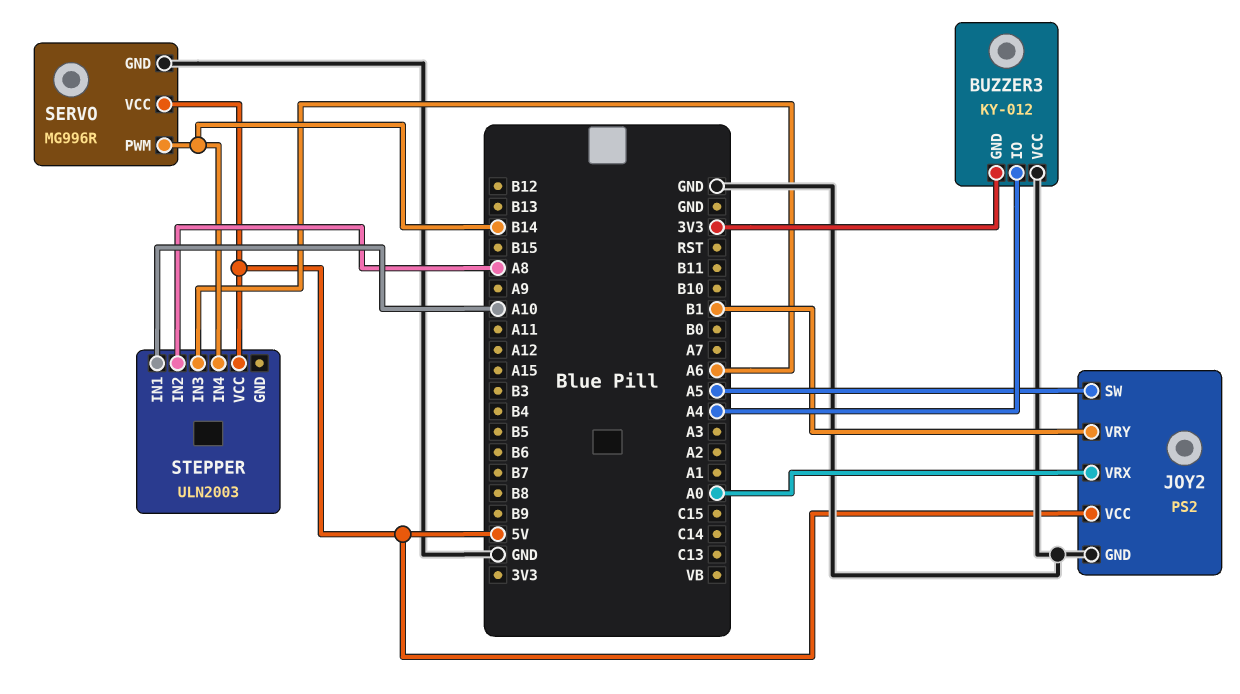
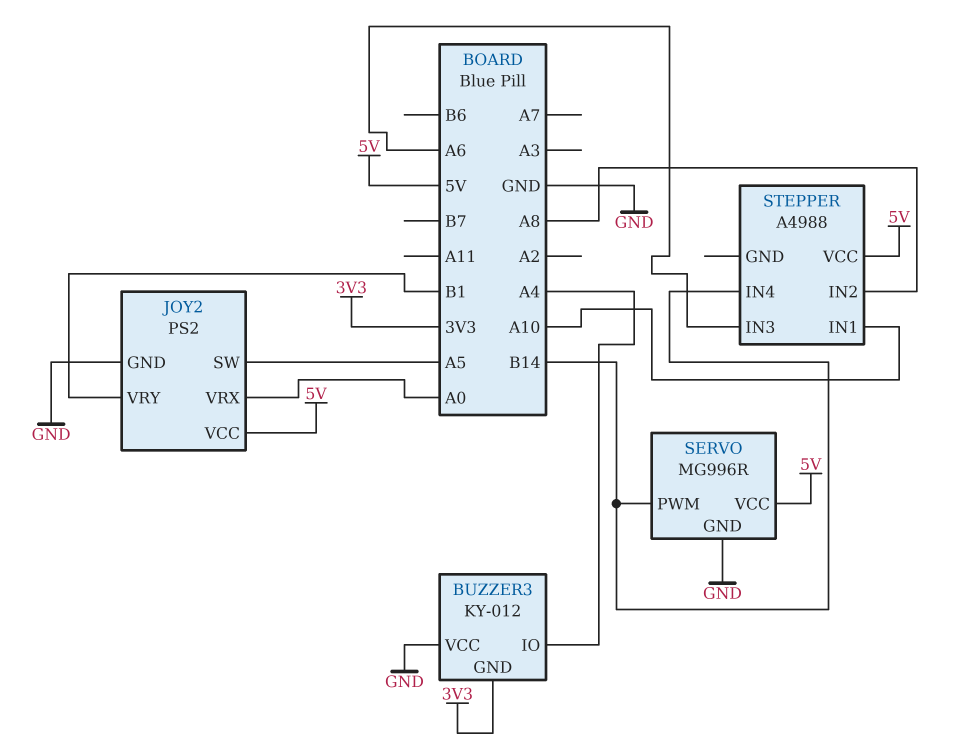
STEPPER: ULN2003 -> A4988

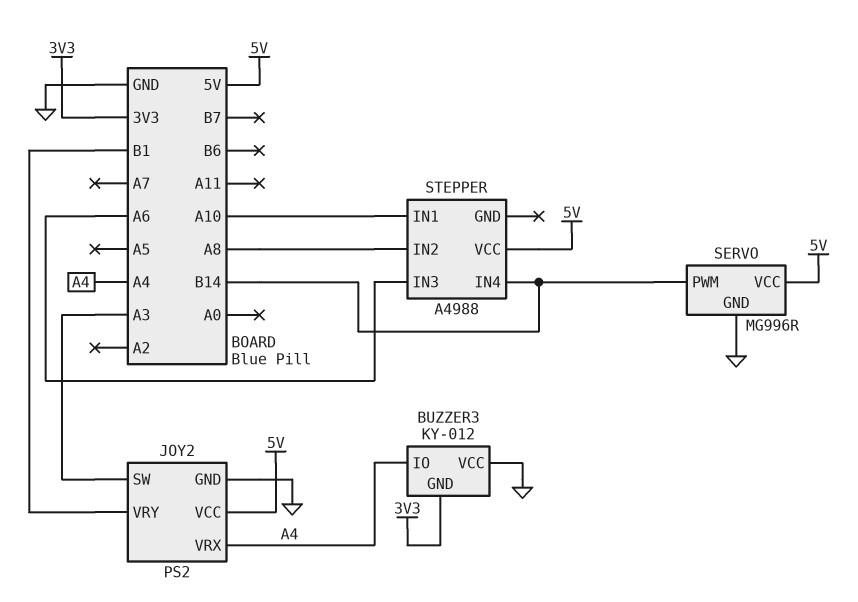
JOY2 pin SW: A5 -> A3
JOY2 pin VRX: A0 -> A4

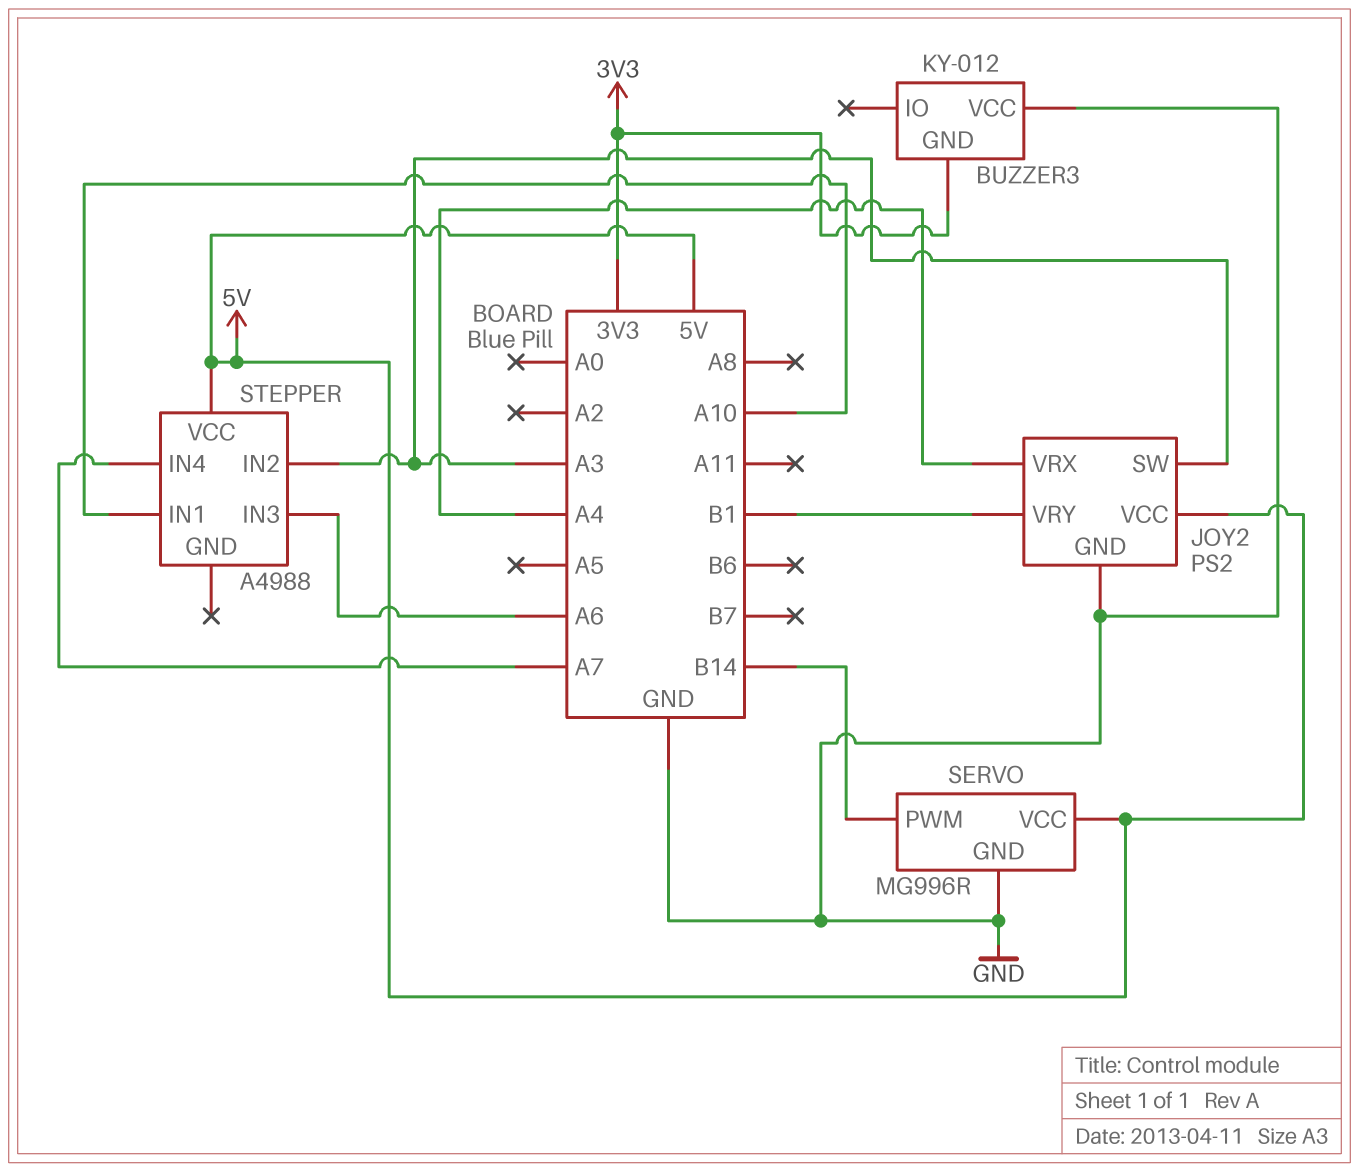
BUZZER3 pin IO: A4 -> none
STEPPER pin IN2: A8 -> A3
STEPPER pin IN4: B14 -> A7

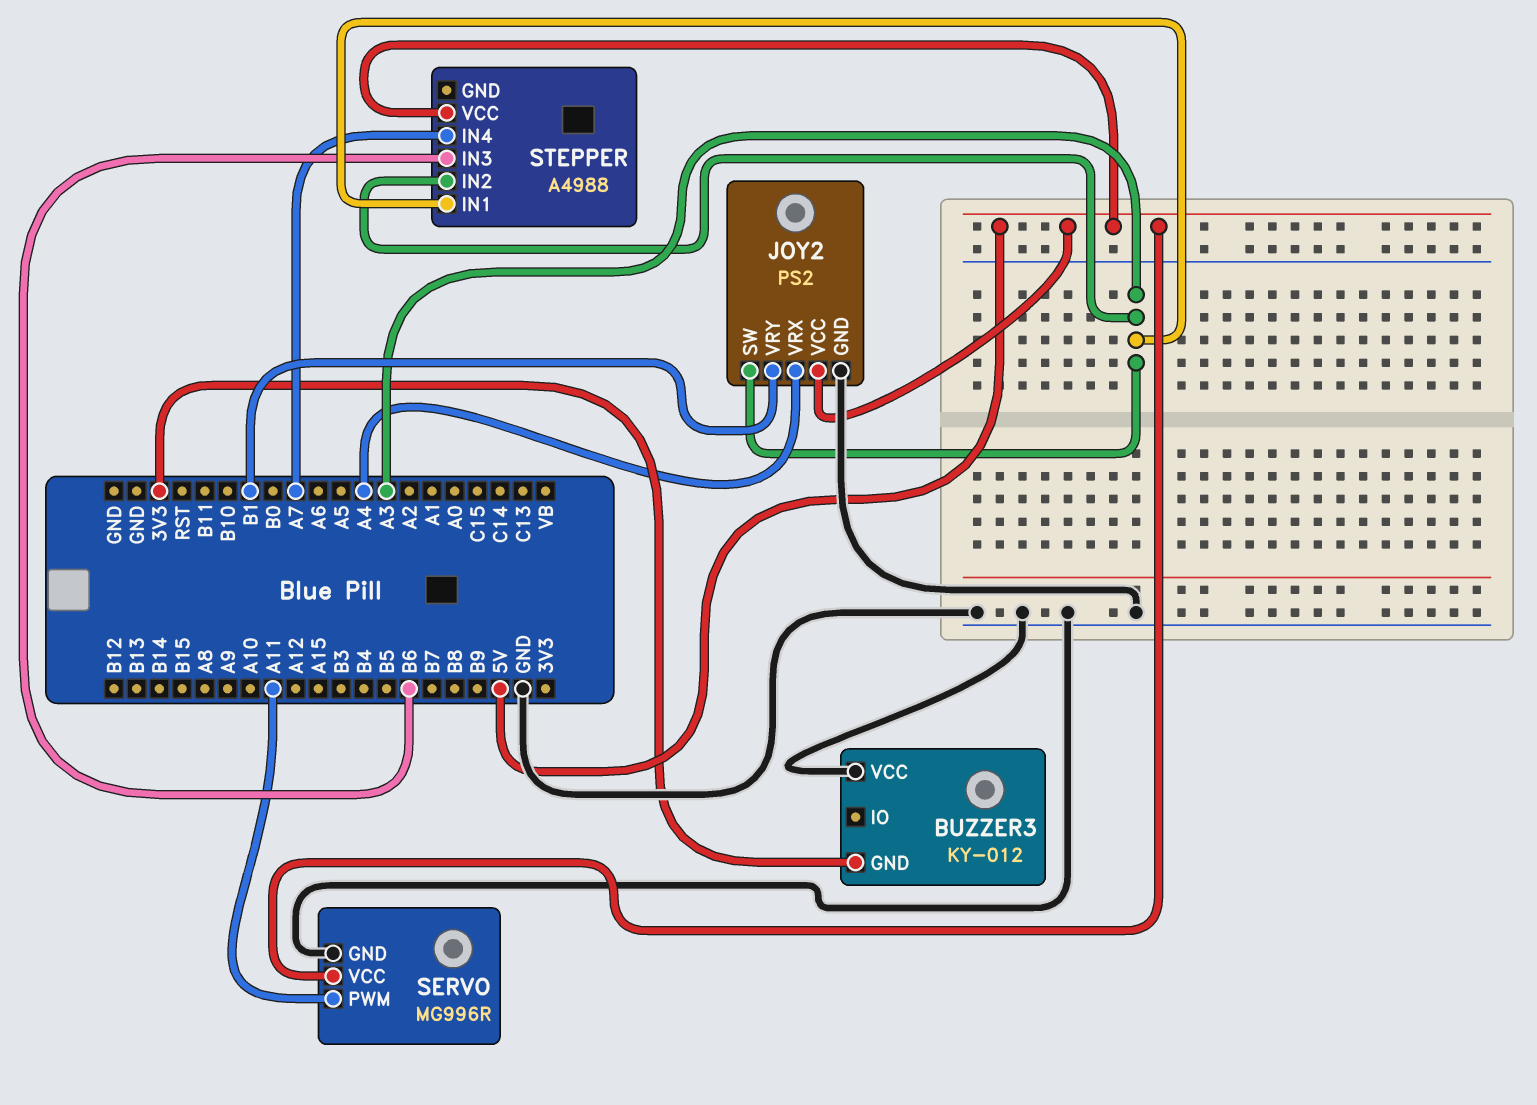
SERVO pin PWM: B14 -> A11
STEPPER pin IN1: A10 -> A3
STEPPER pin IN3: A6 -> B6

